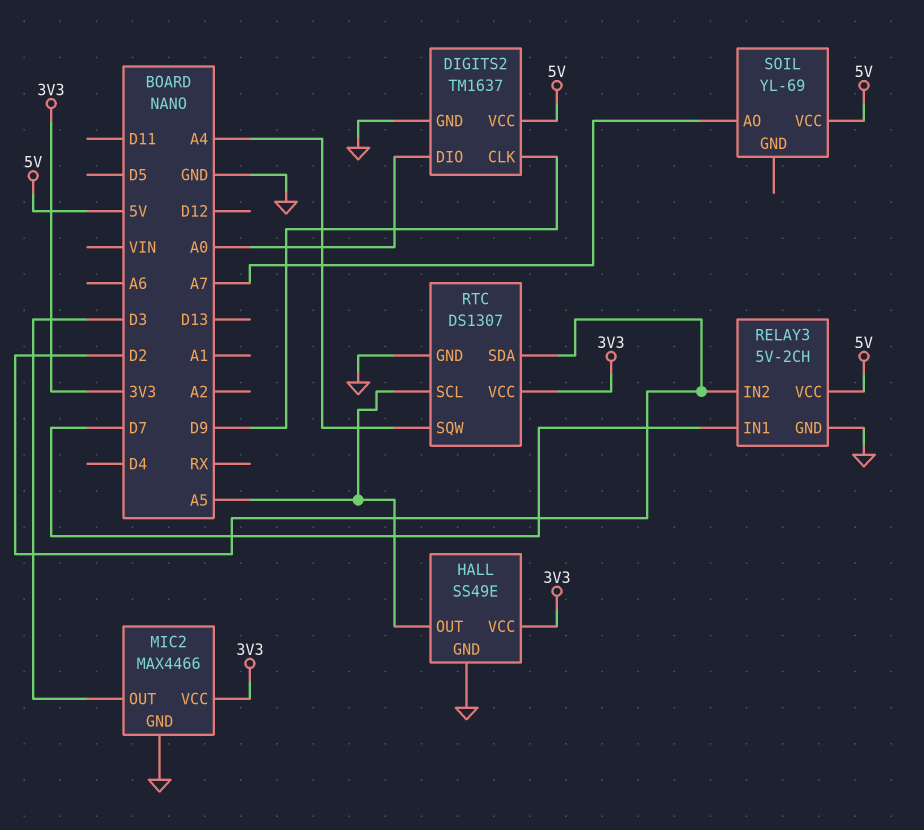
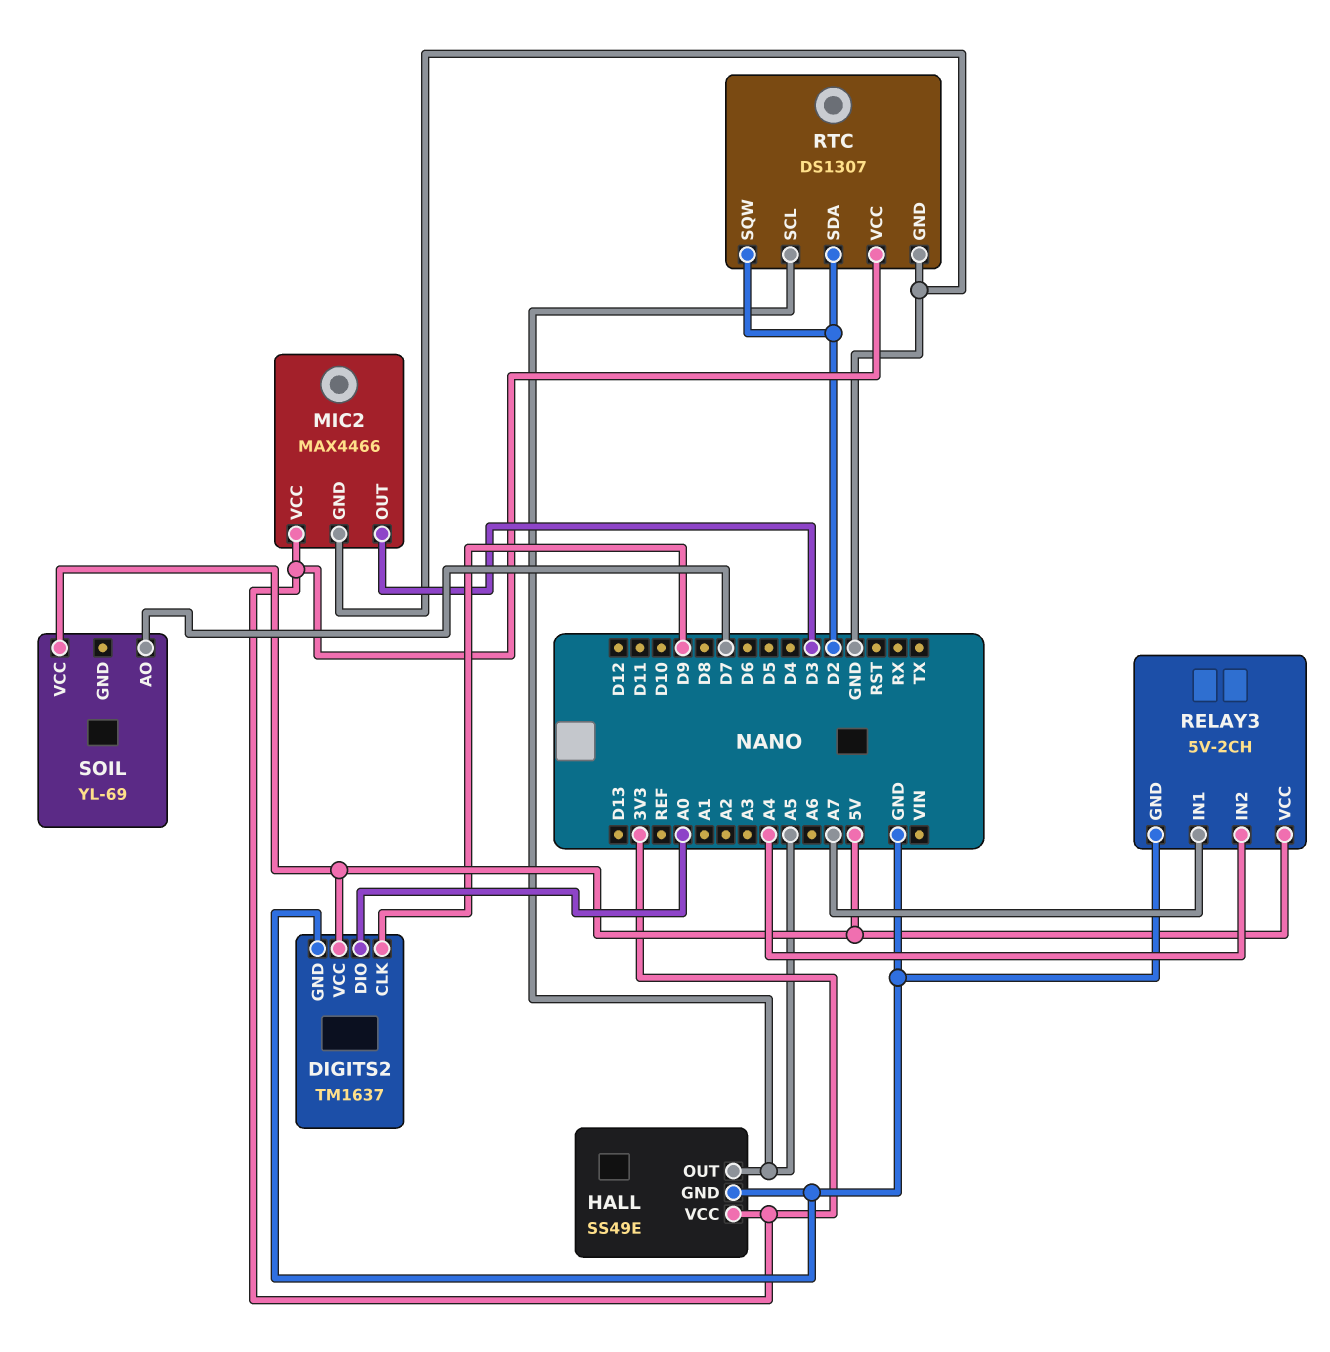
RELAY3 pin IN1: D7 -> A7
RELAY3 pin IN2: D2 -> A4
RTC pin SQW: A4 -> D2
SOIL pin AO: A7 -> D7

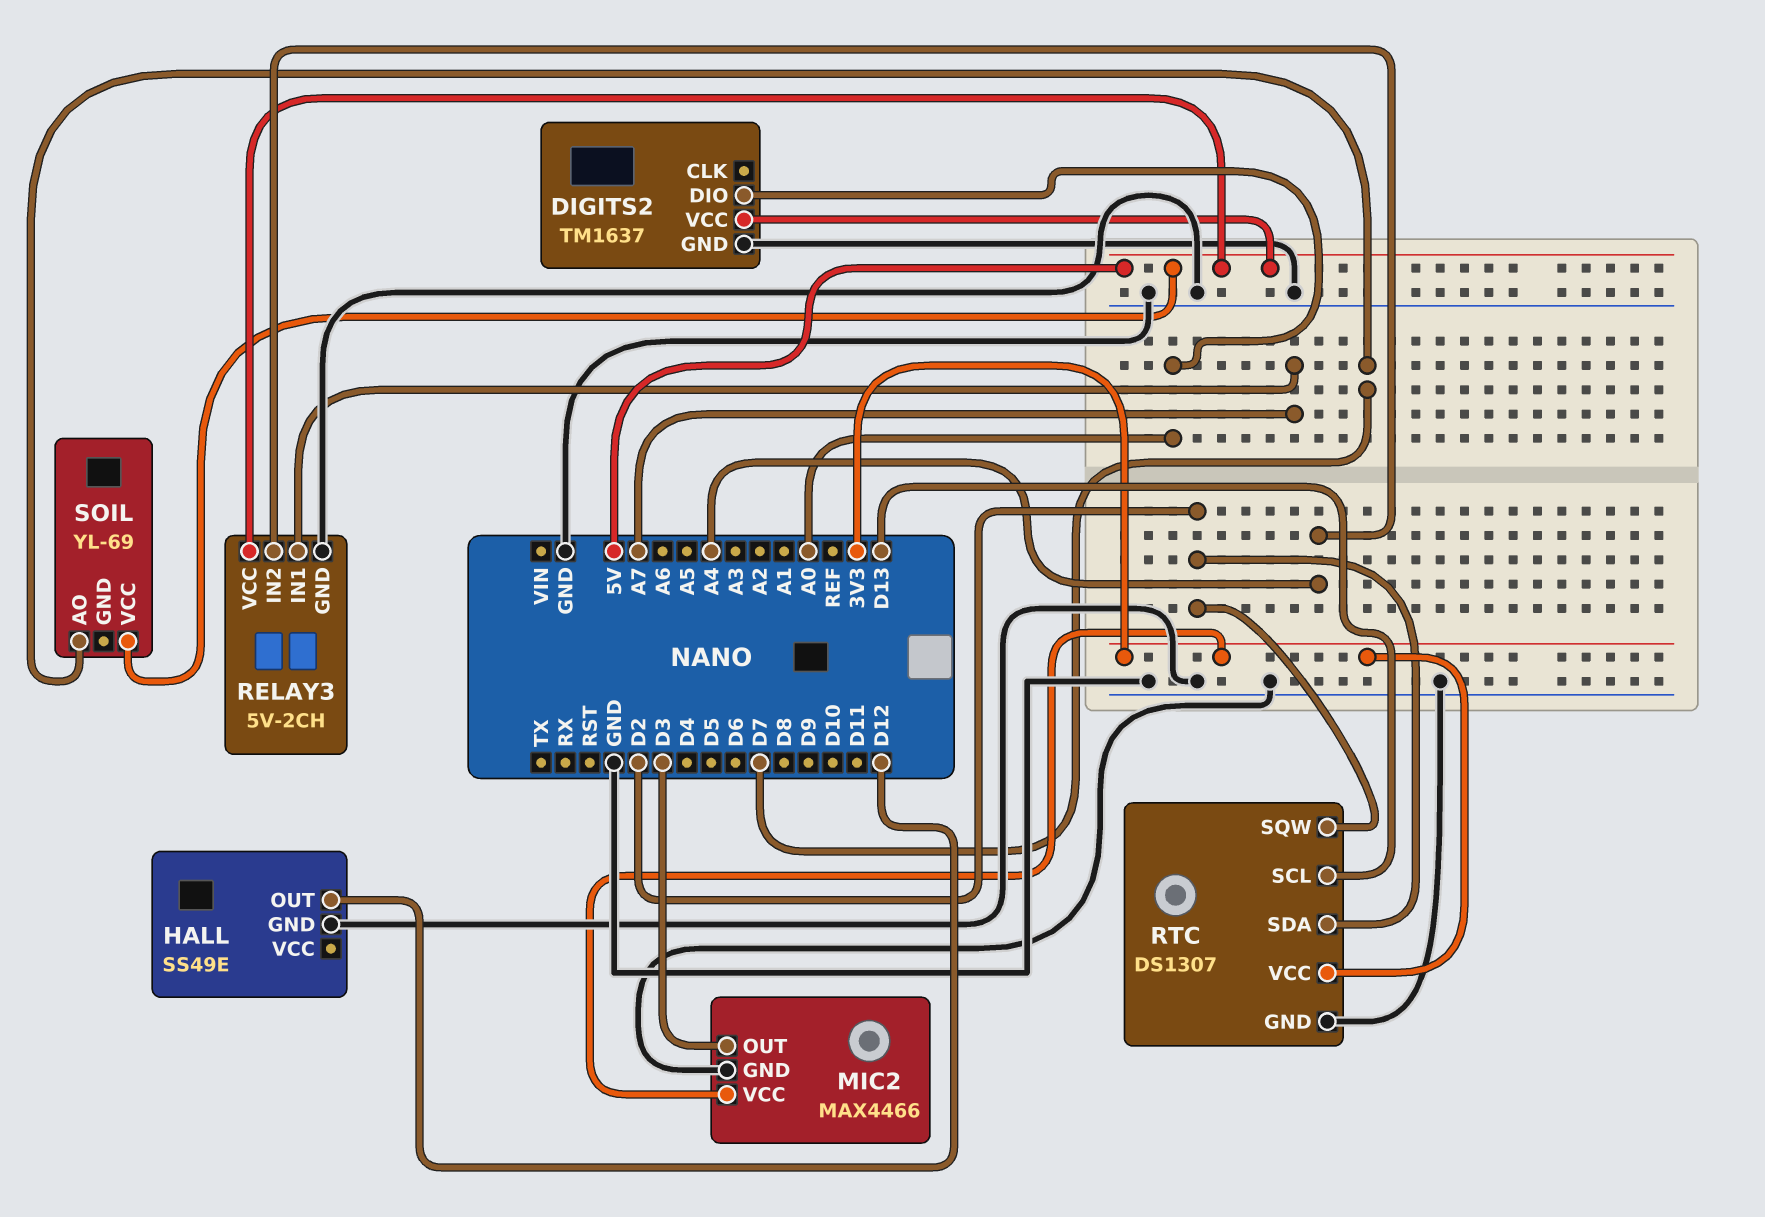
DIGITS2 pin CLK: D9 -> none
HALL pin OUT: A5 -> D12
HALL pin VCC: 3V3 -> none
RTC pin SCL: A5 -> D13

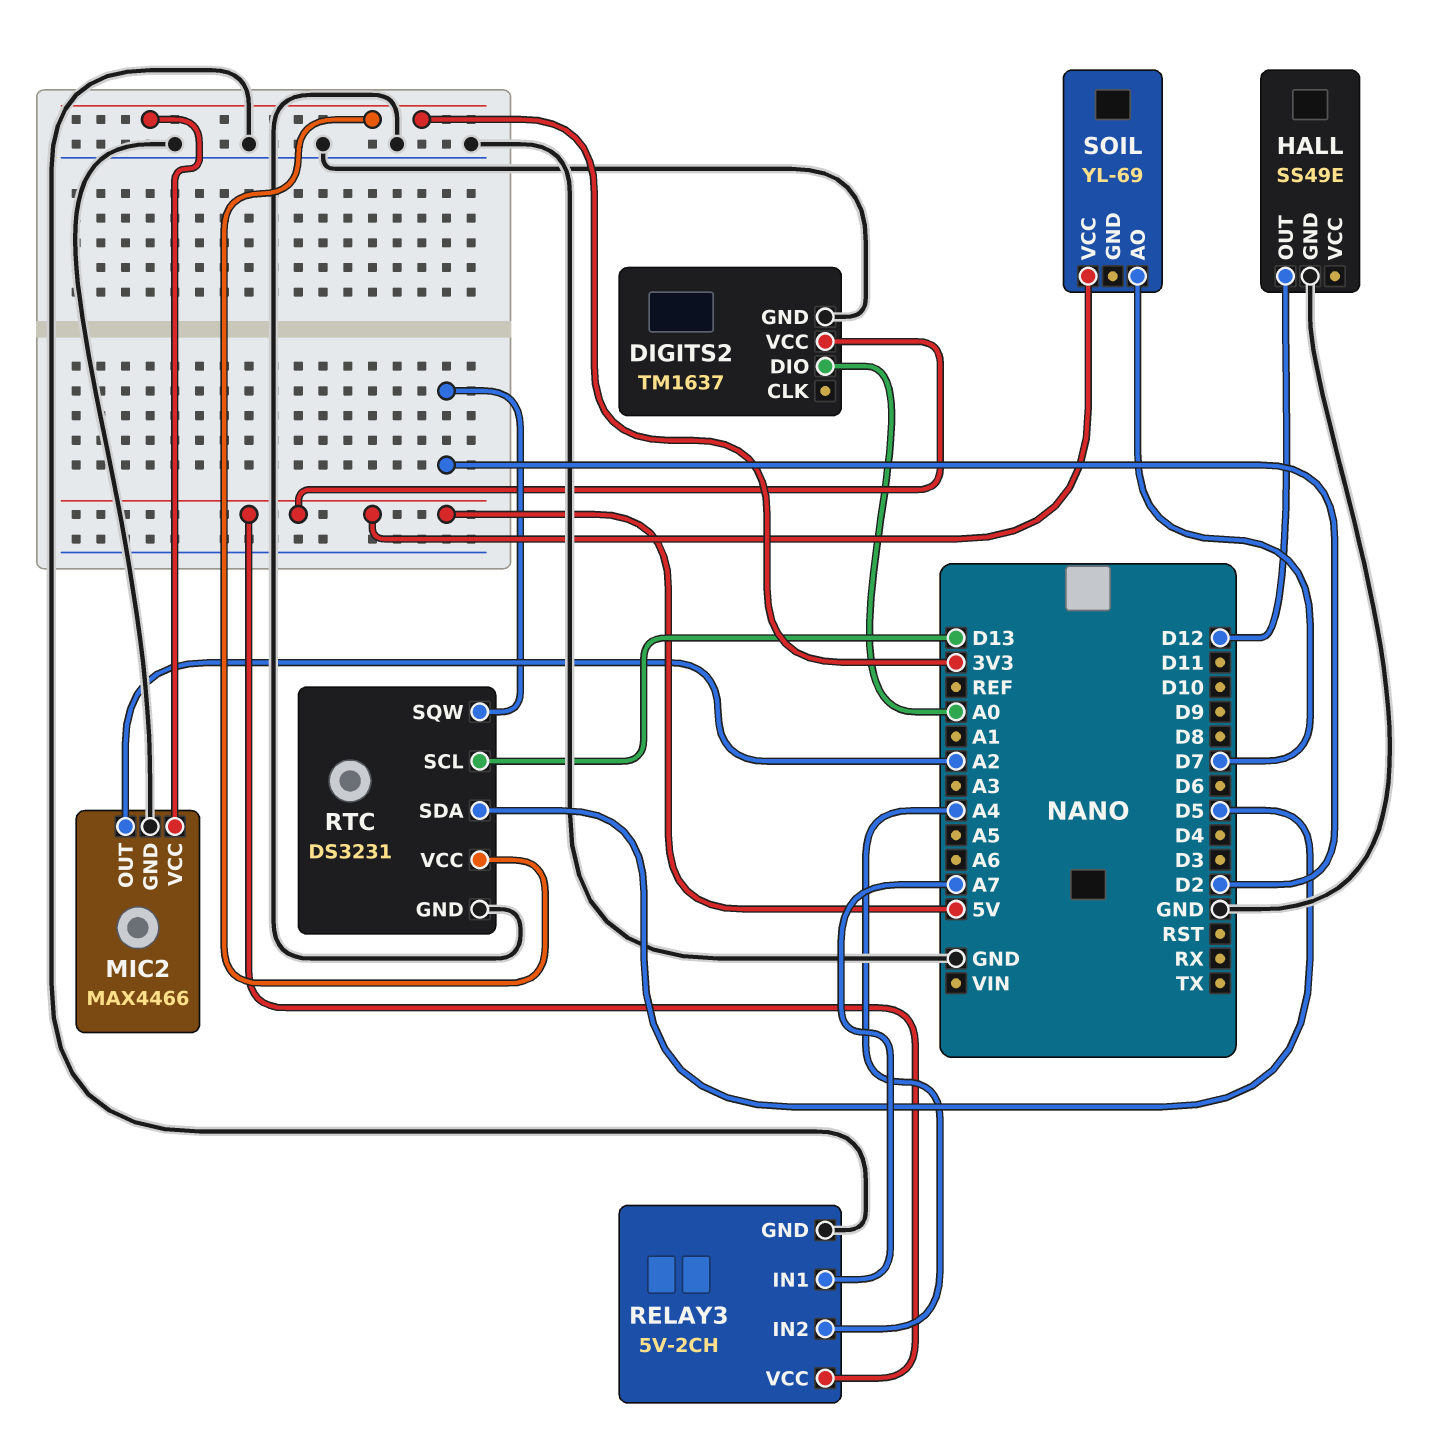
MIC2 pin OUT: D3 -> A2
RTC: DS1307 -> DS3231
RTC pin SDA: D2 -> D5

